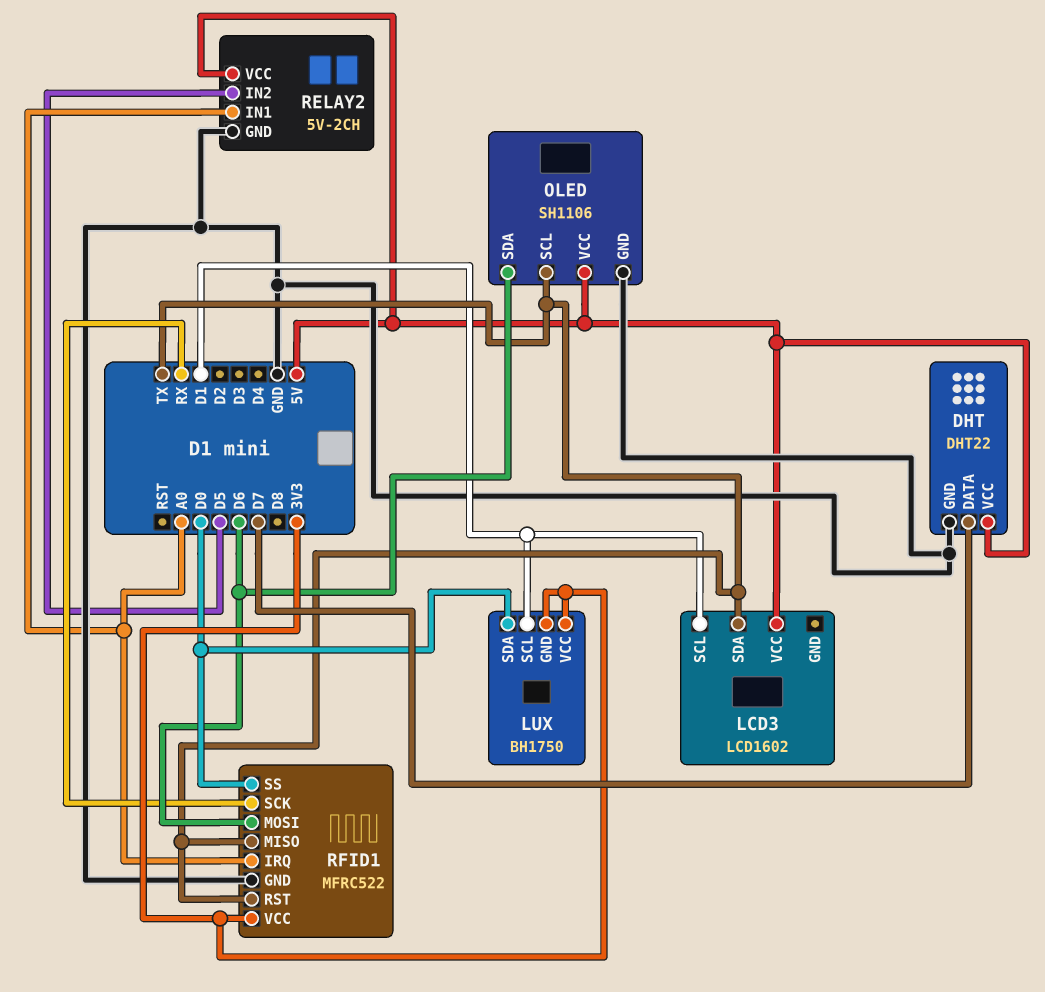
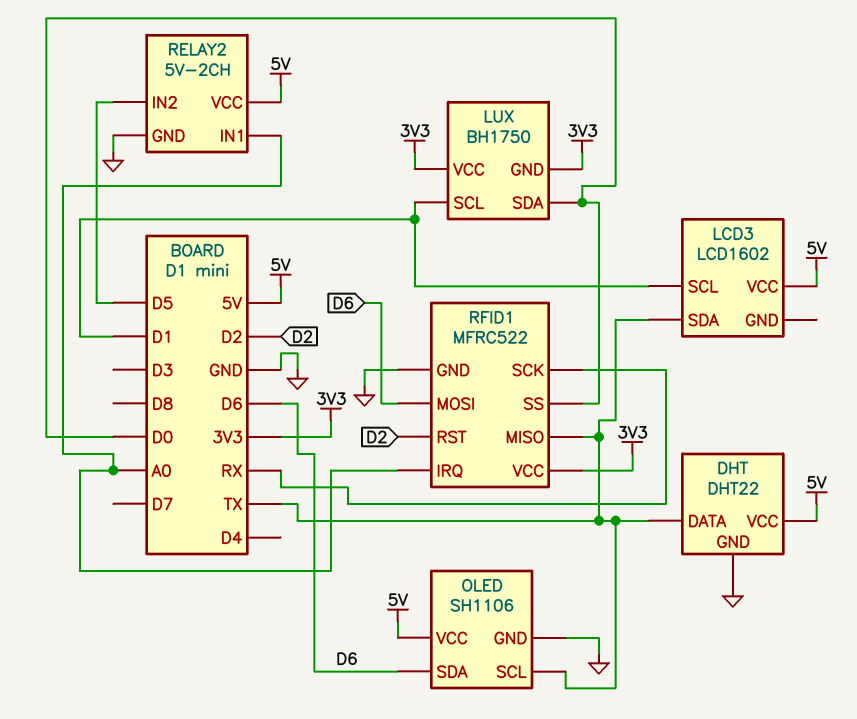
DHT pin DATA: D7 -> TX
RFID1 pin RST: TX -> D2

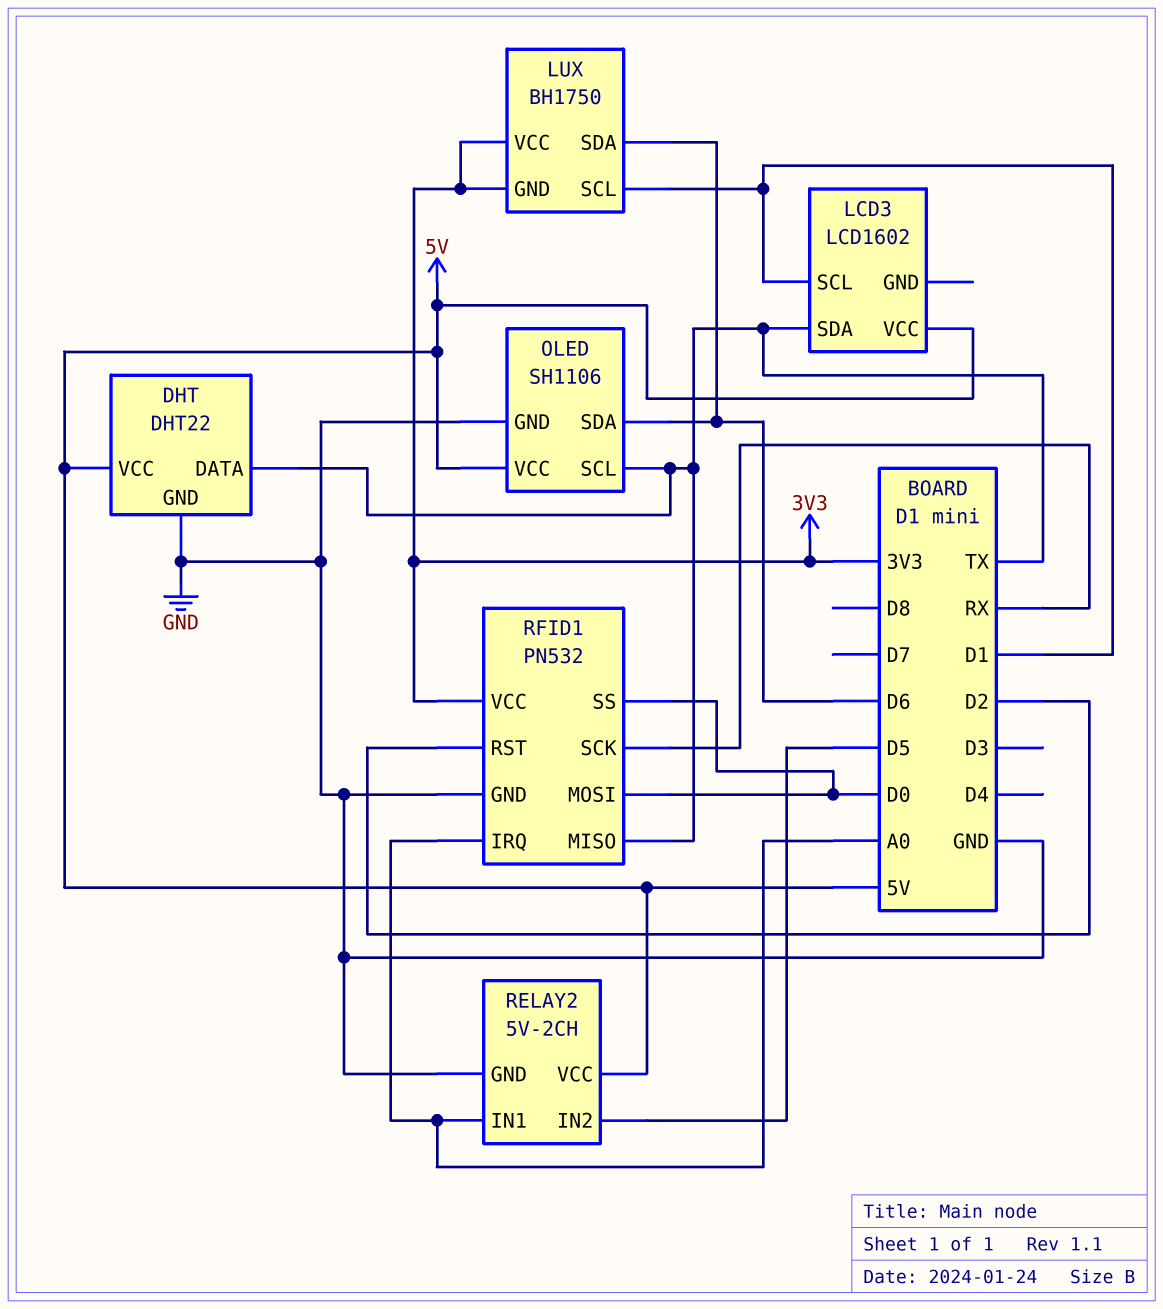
LUX pin SDA: D0 -> D6
RFID1: MFRC522 -> PN532
RFID1 pin MOSI: D6 -> D0

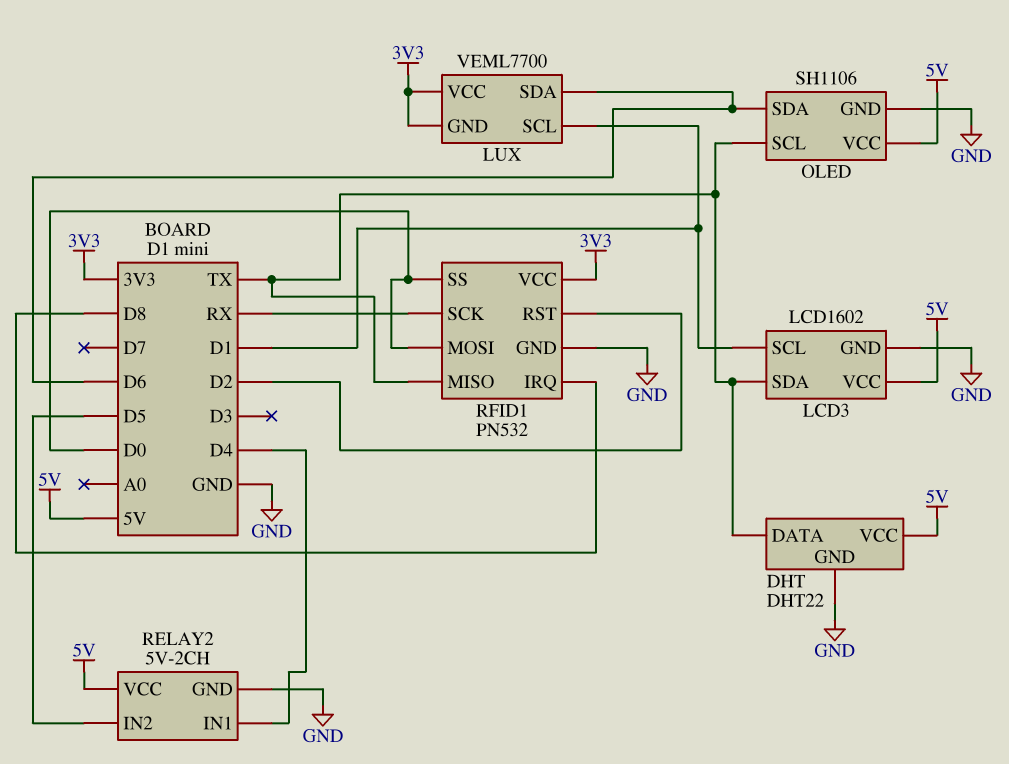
LCD3 pin GND: none -> GND
LUX: BH1750 -> VEML7700
RELAY2 pin IN1: A0 -> D4
RFID1 pin IRQ: A0 -> D8

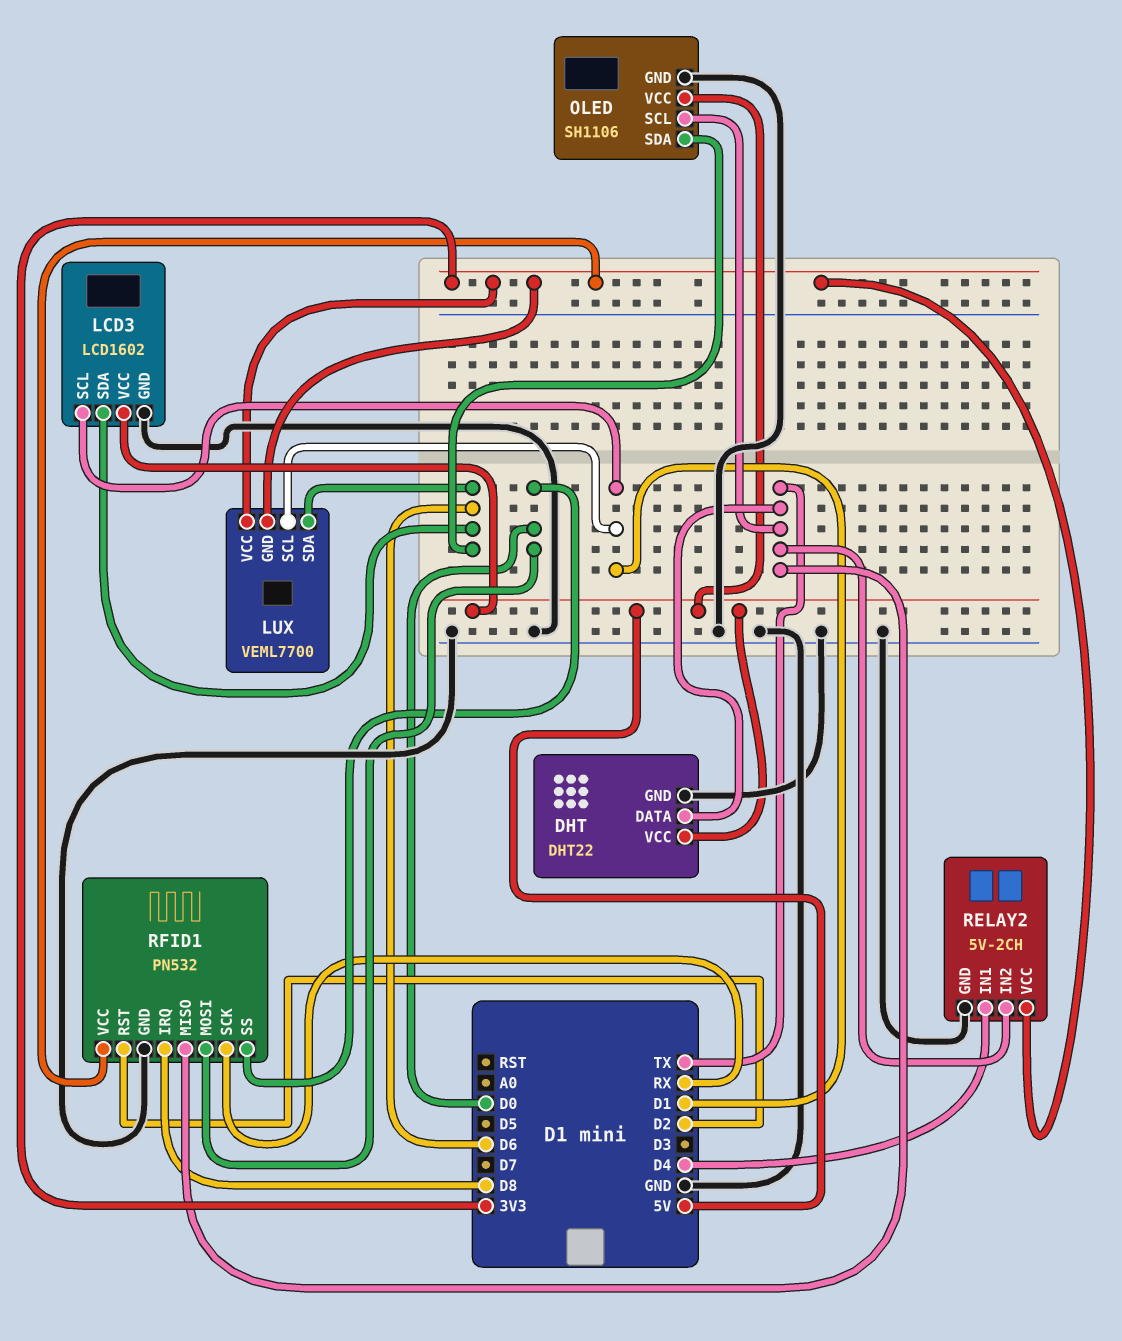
LCD3 pin SDA: TX -> D6
RELAY2 pin IN2: D5 -> TX
RELAY2 pin VCC: 5V -> 3V3

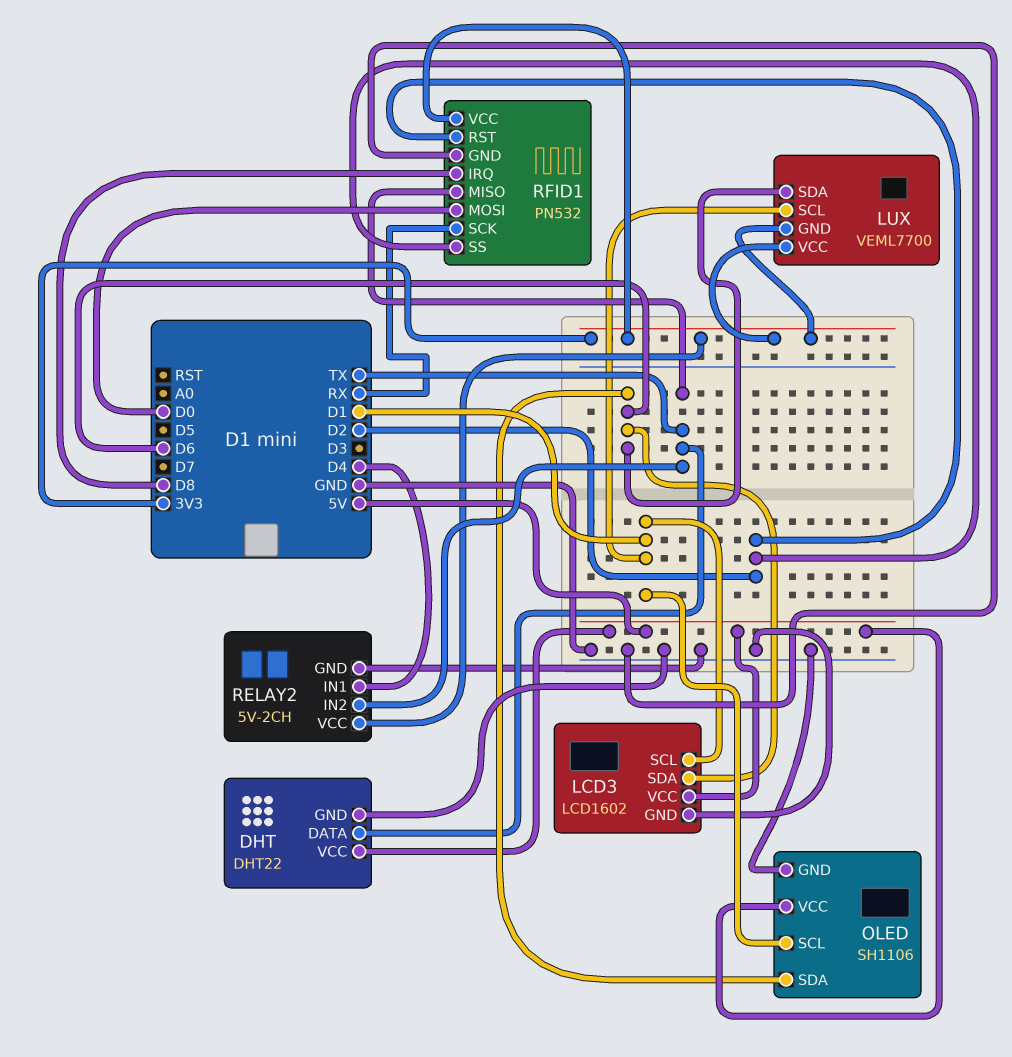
OLED pin SCL: TX -> D1
RFID1 pin SS: D0 -> D2

